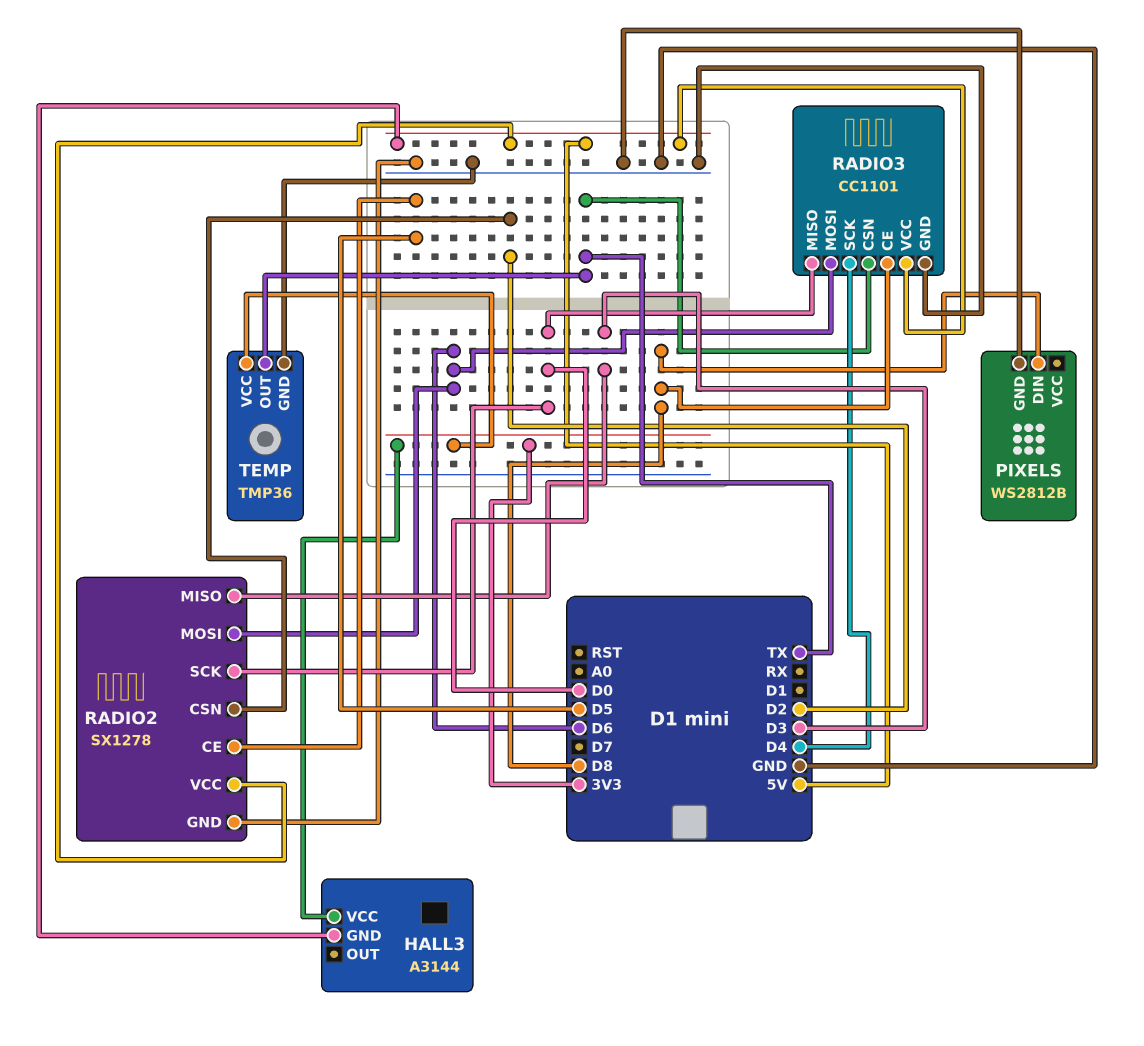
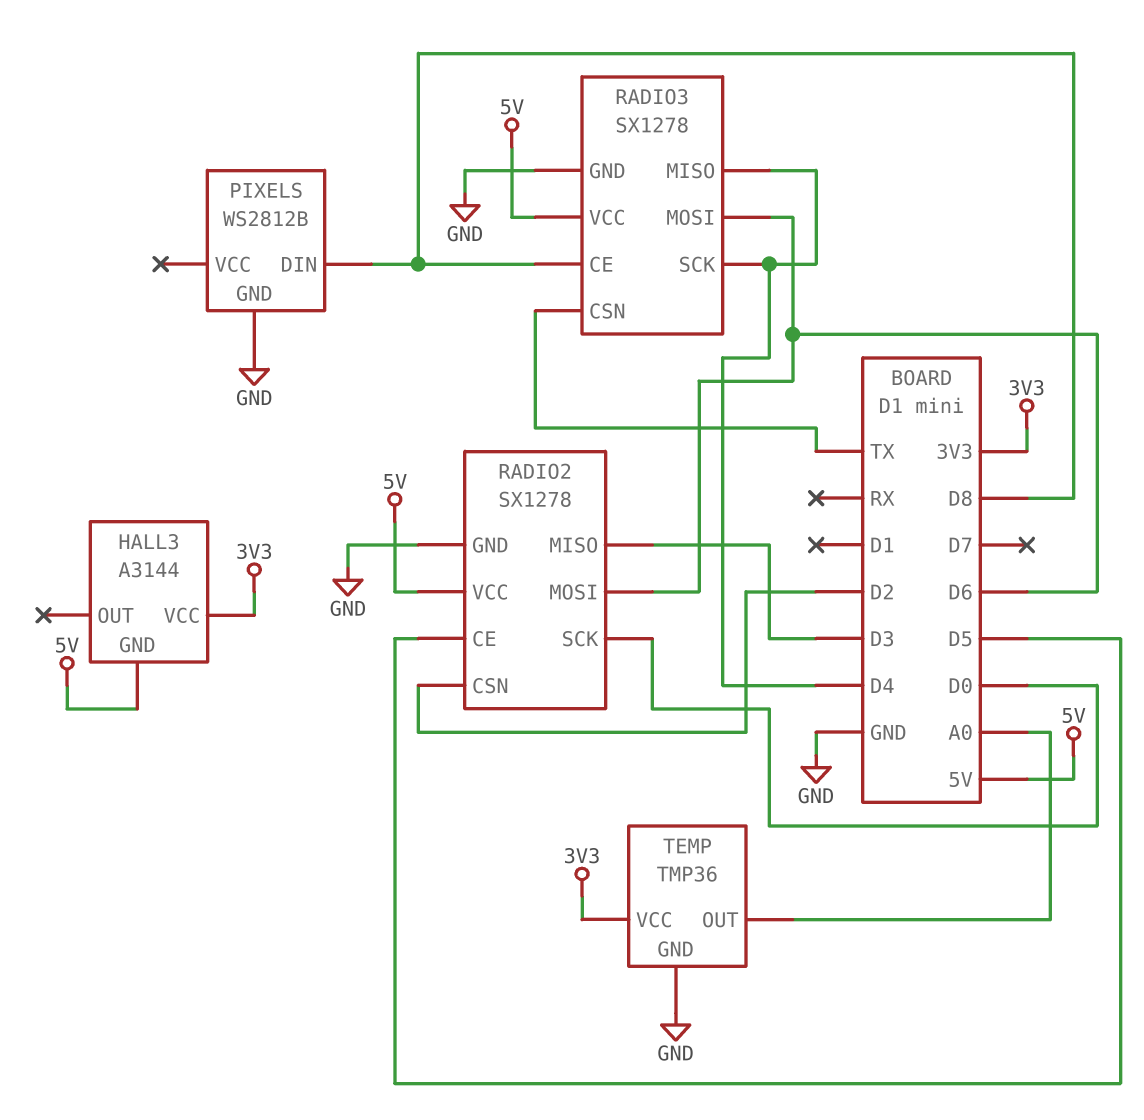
RADIO3: CC1101 -> SX1278
RADIO3 pin MISO: D0 -> D4
TEMP pin OUT: TX -> A0

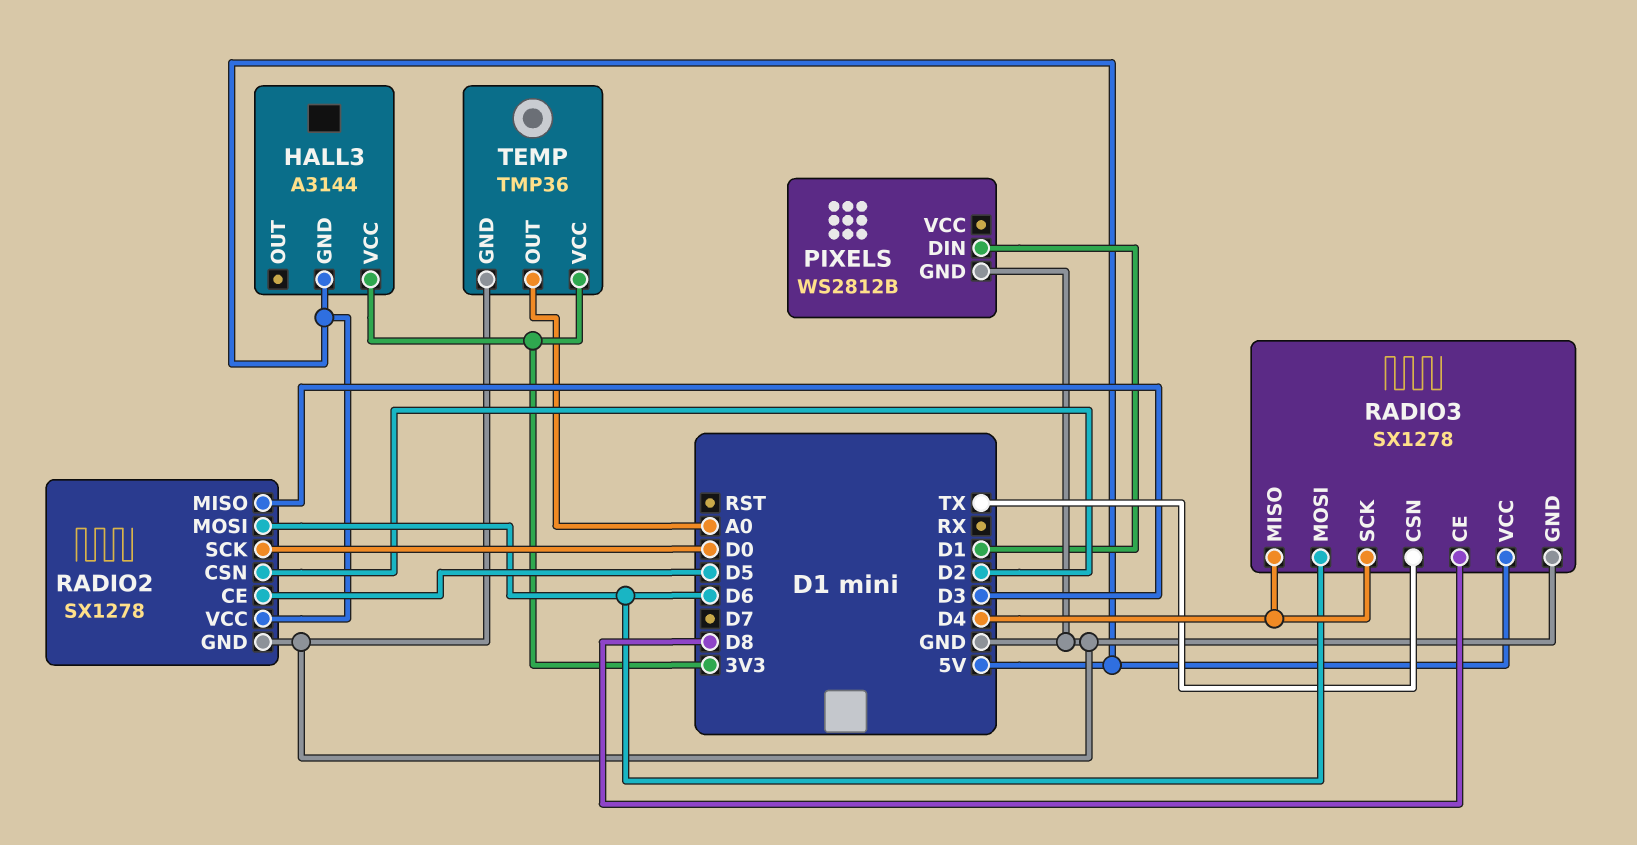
PIXELS pin DIN: D8 -> D1

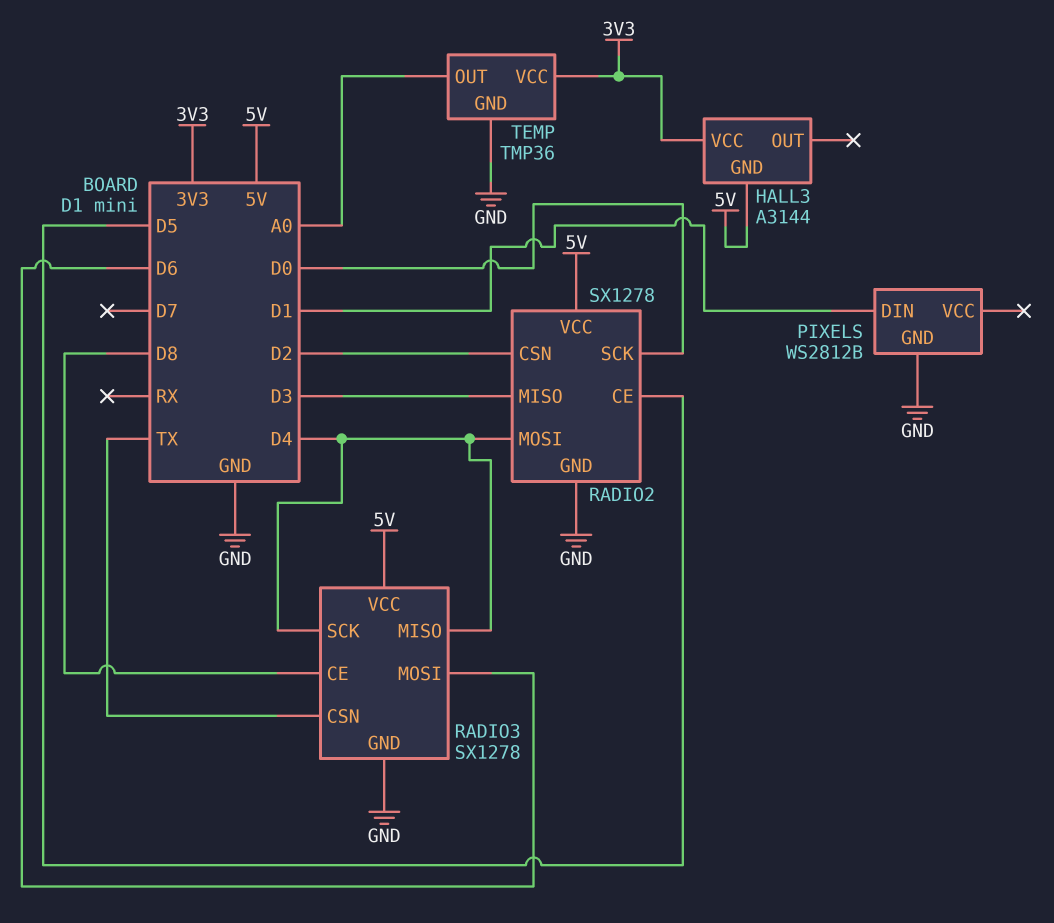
RADIO2 pin MOSI: D6 -> D4

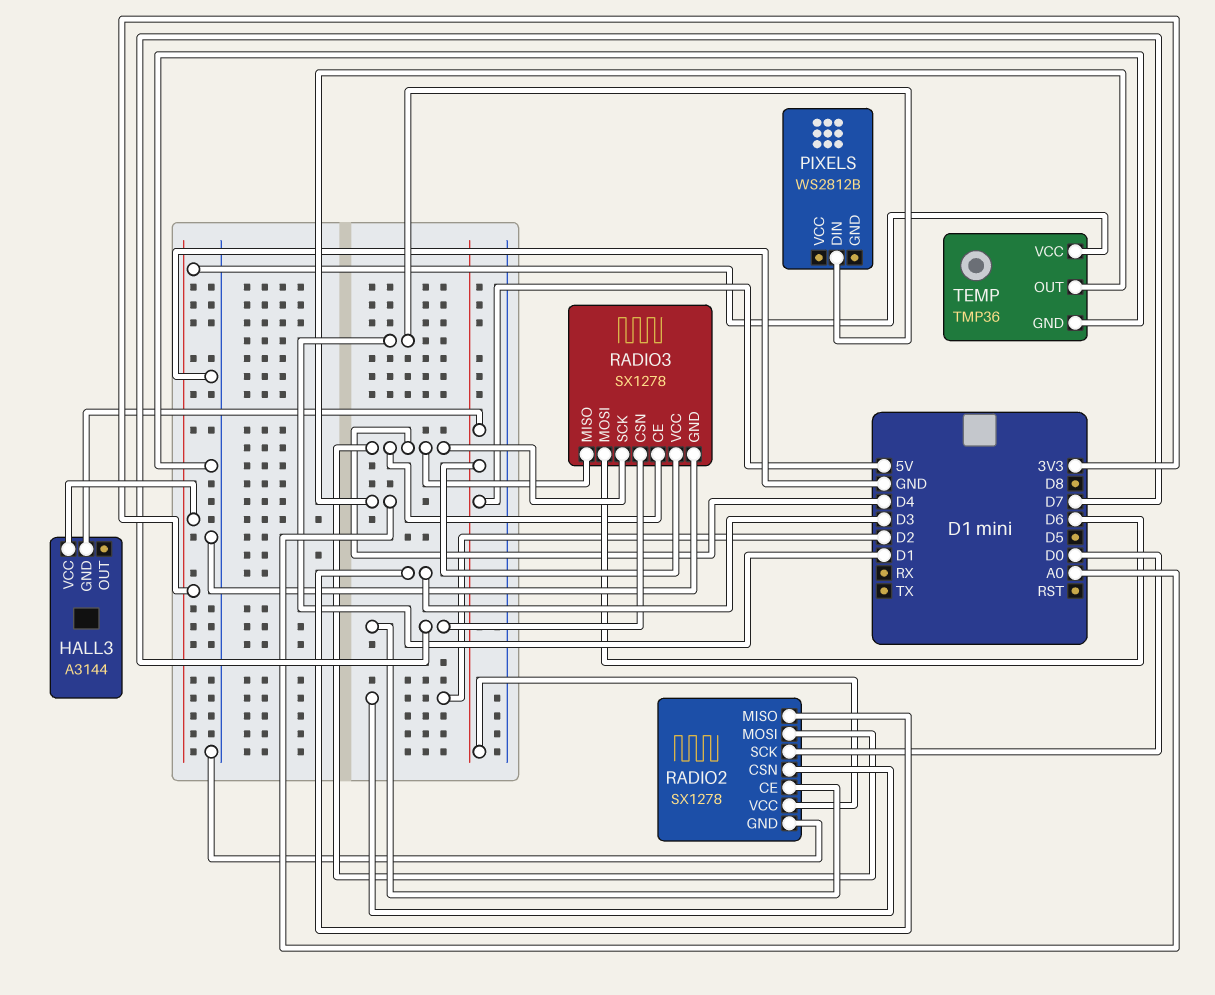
PIXELS pin GND: GND -> none
RADIO2 pin CE: D5 -> D7
RADIO3 pin CE: D8 -> D4
RADIO3 pin CSN: TX -> D7

